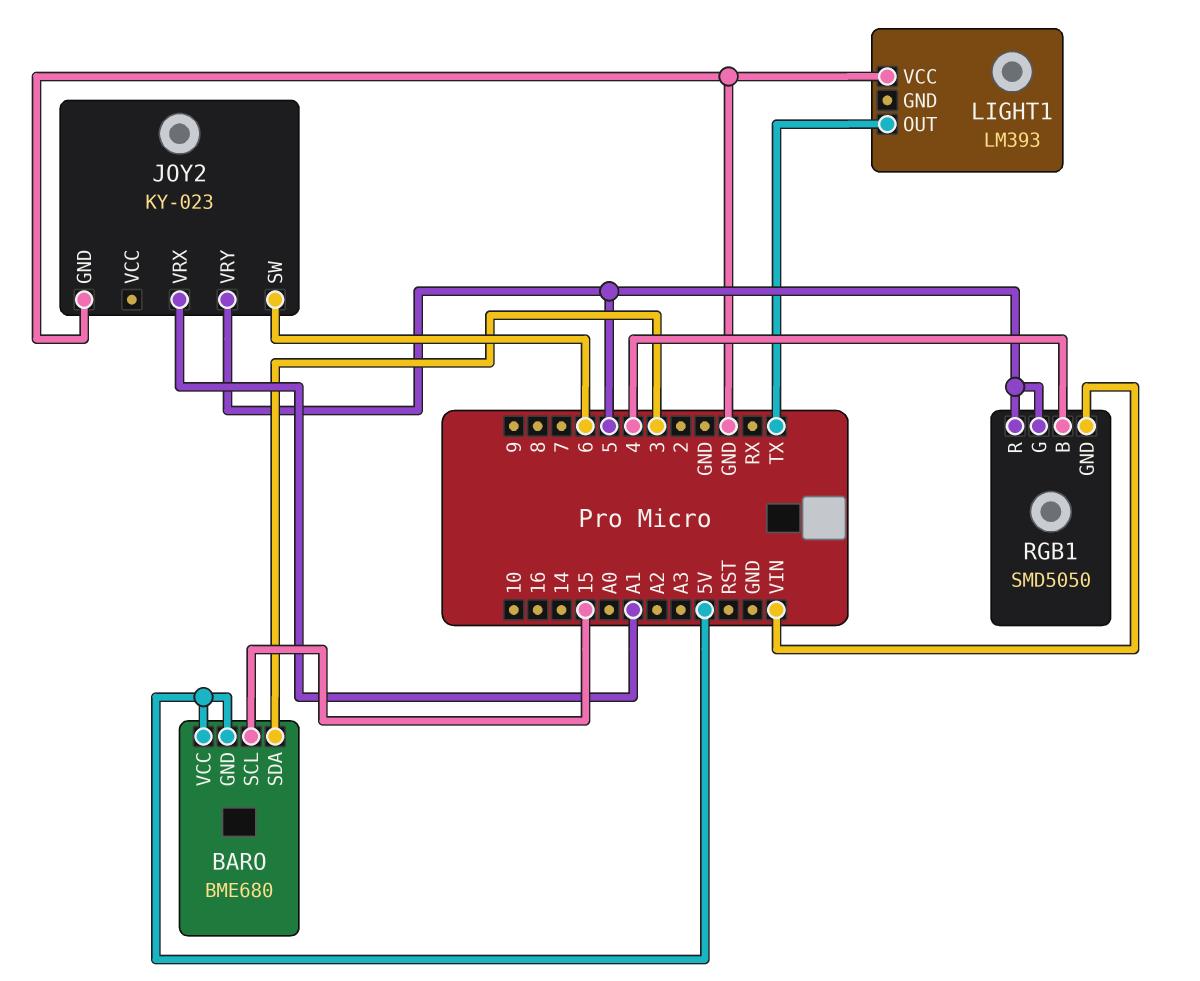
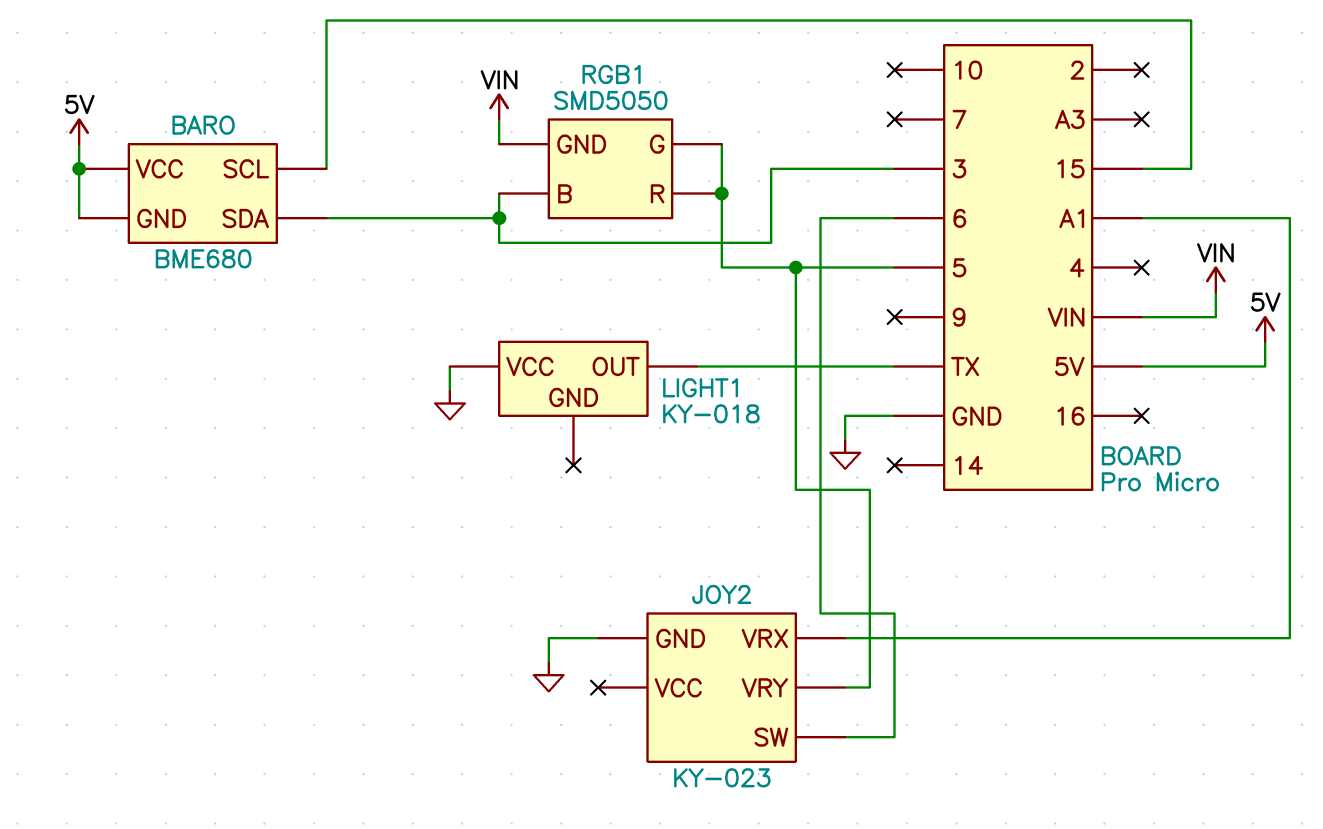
LIGHT1: LM393 -> KY-018
RGB1 pin B: 4 -> 3

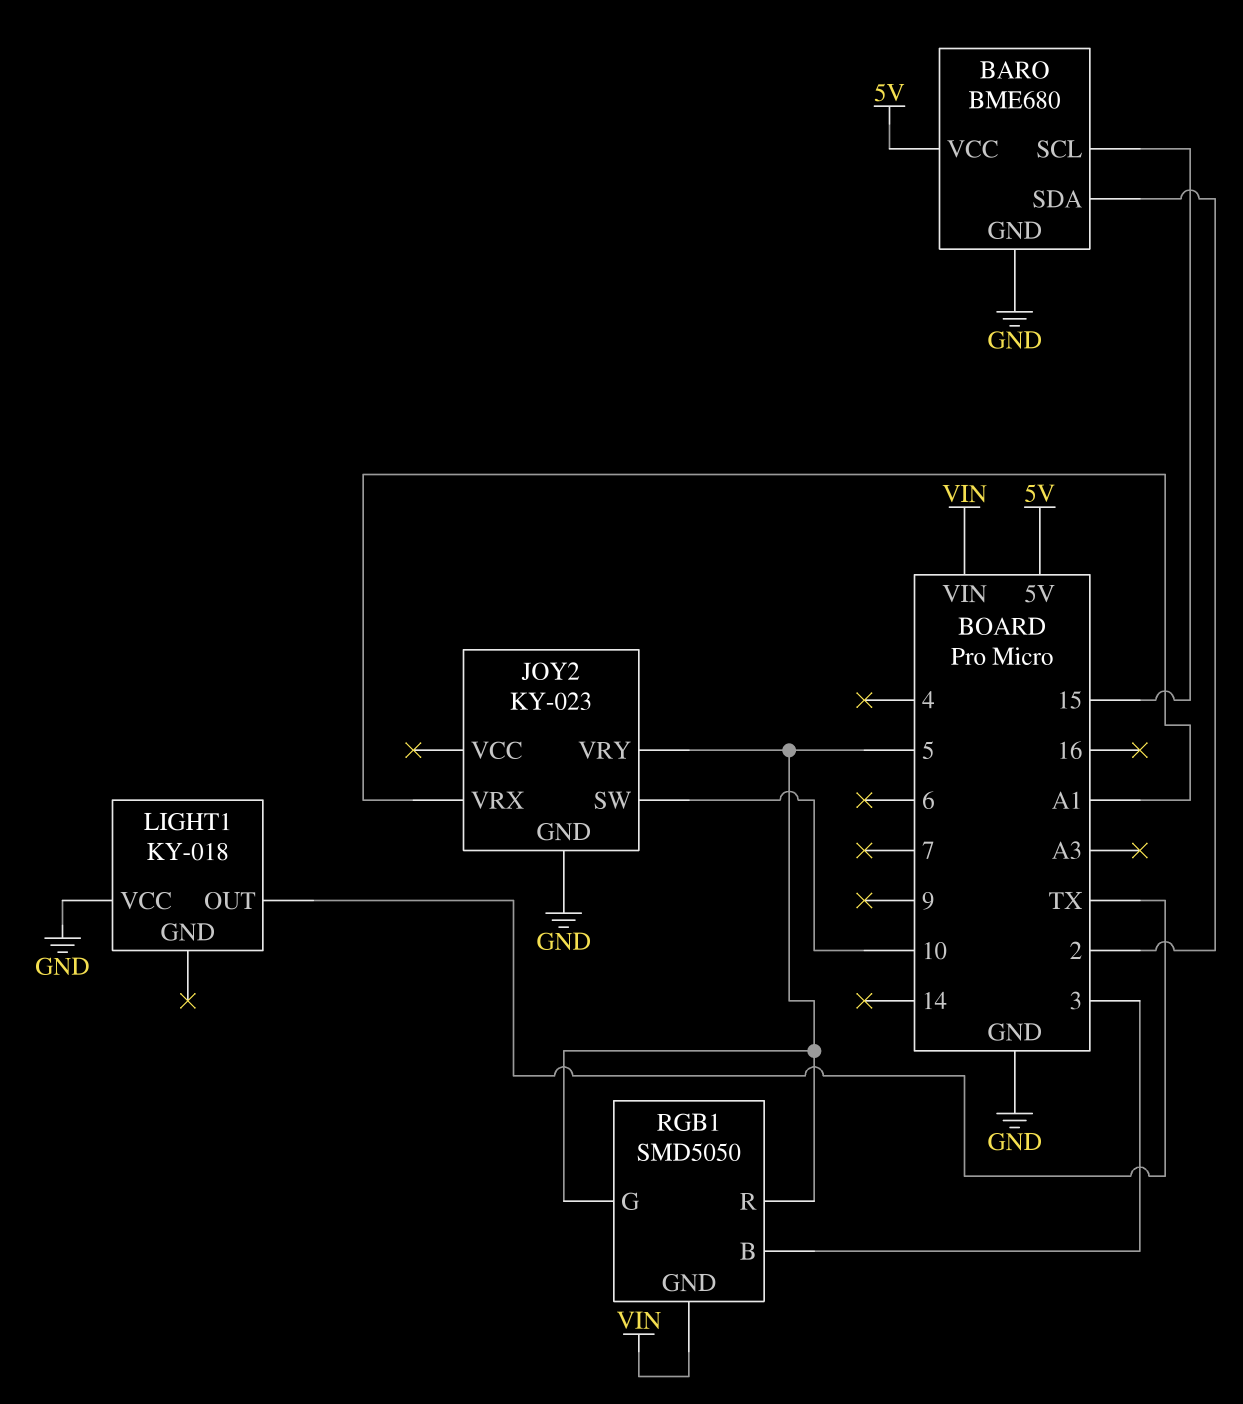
BARO pin GND: 5V -> GND
BARO pin SDA: 3 -> 2
JOY2 pin SW: 6 -> 10

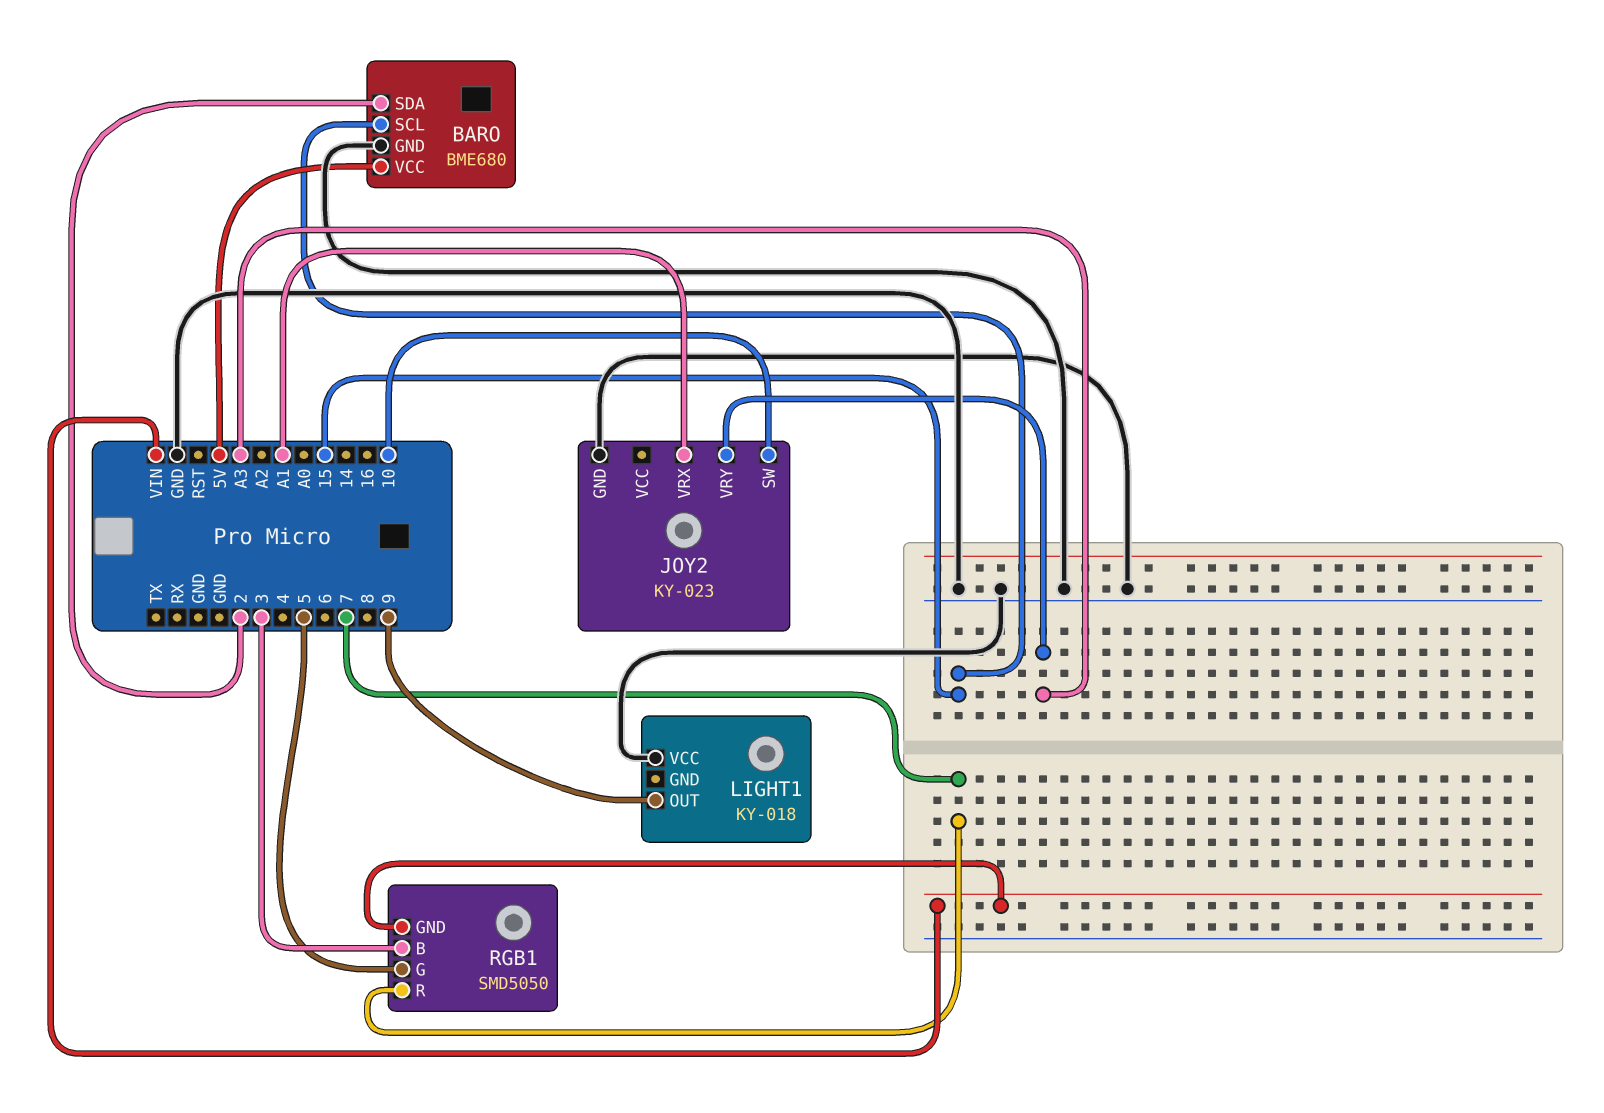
JOY2 pin VRY: 5 -> A3
LIGHT1 pin OUT: TX -> 9
RGB1 pin R: 5 -> 7

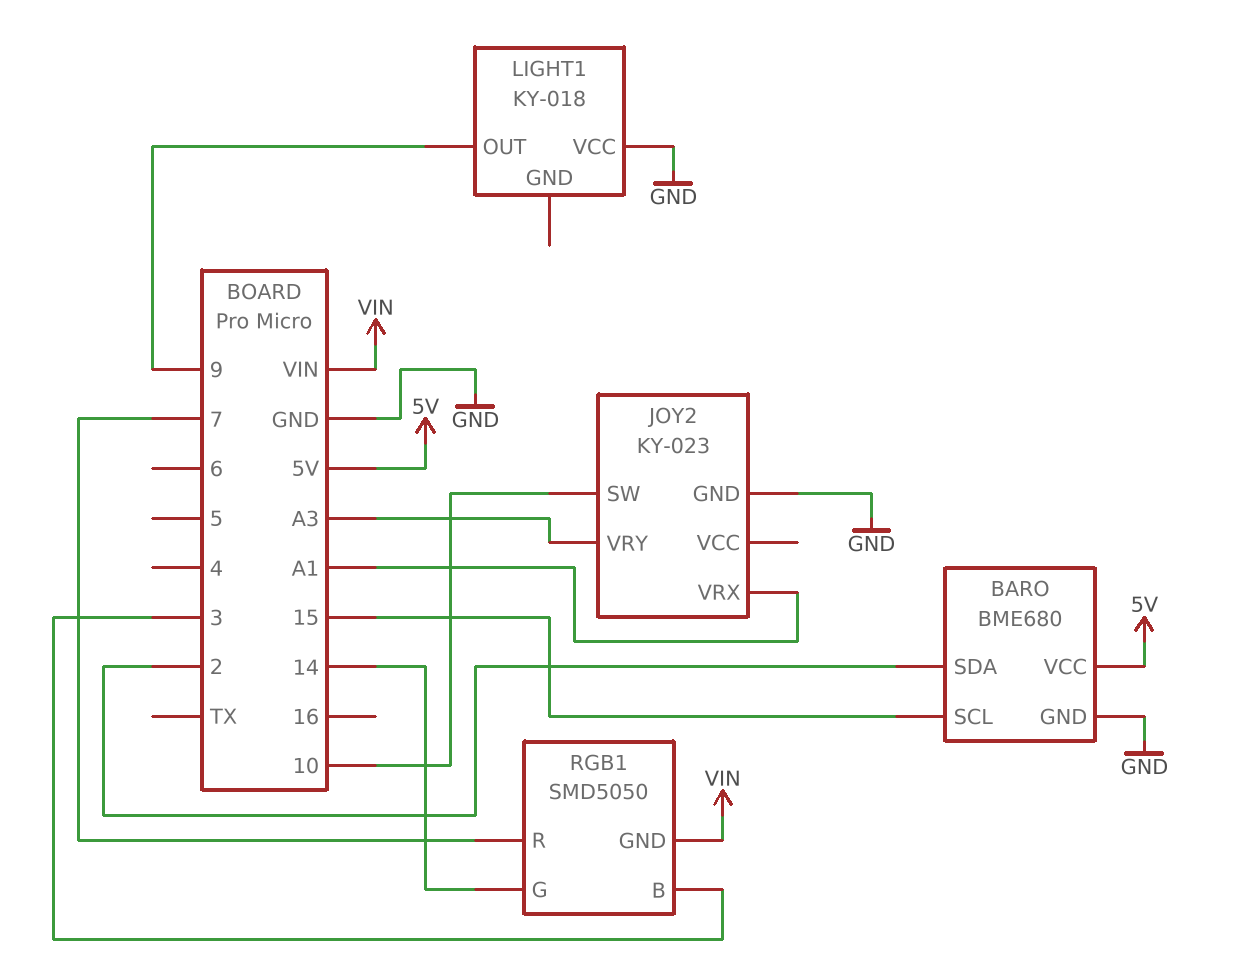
RGB1 pin G: 5 -> 14

